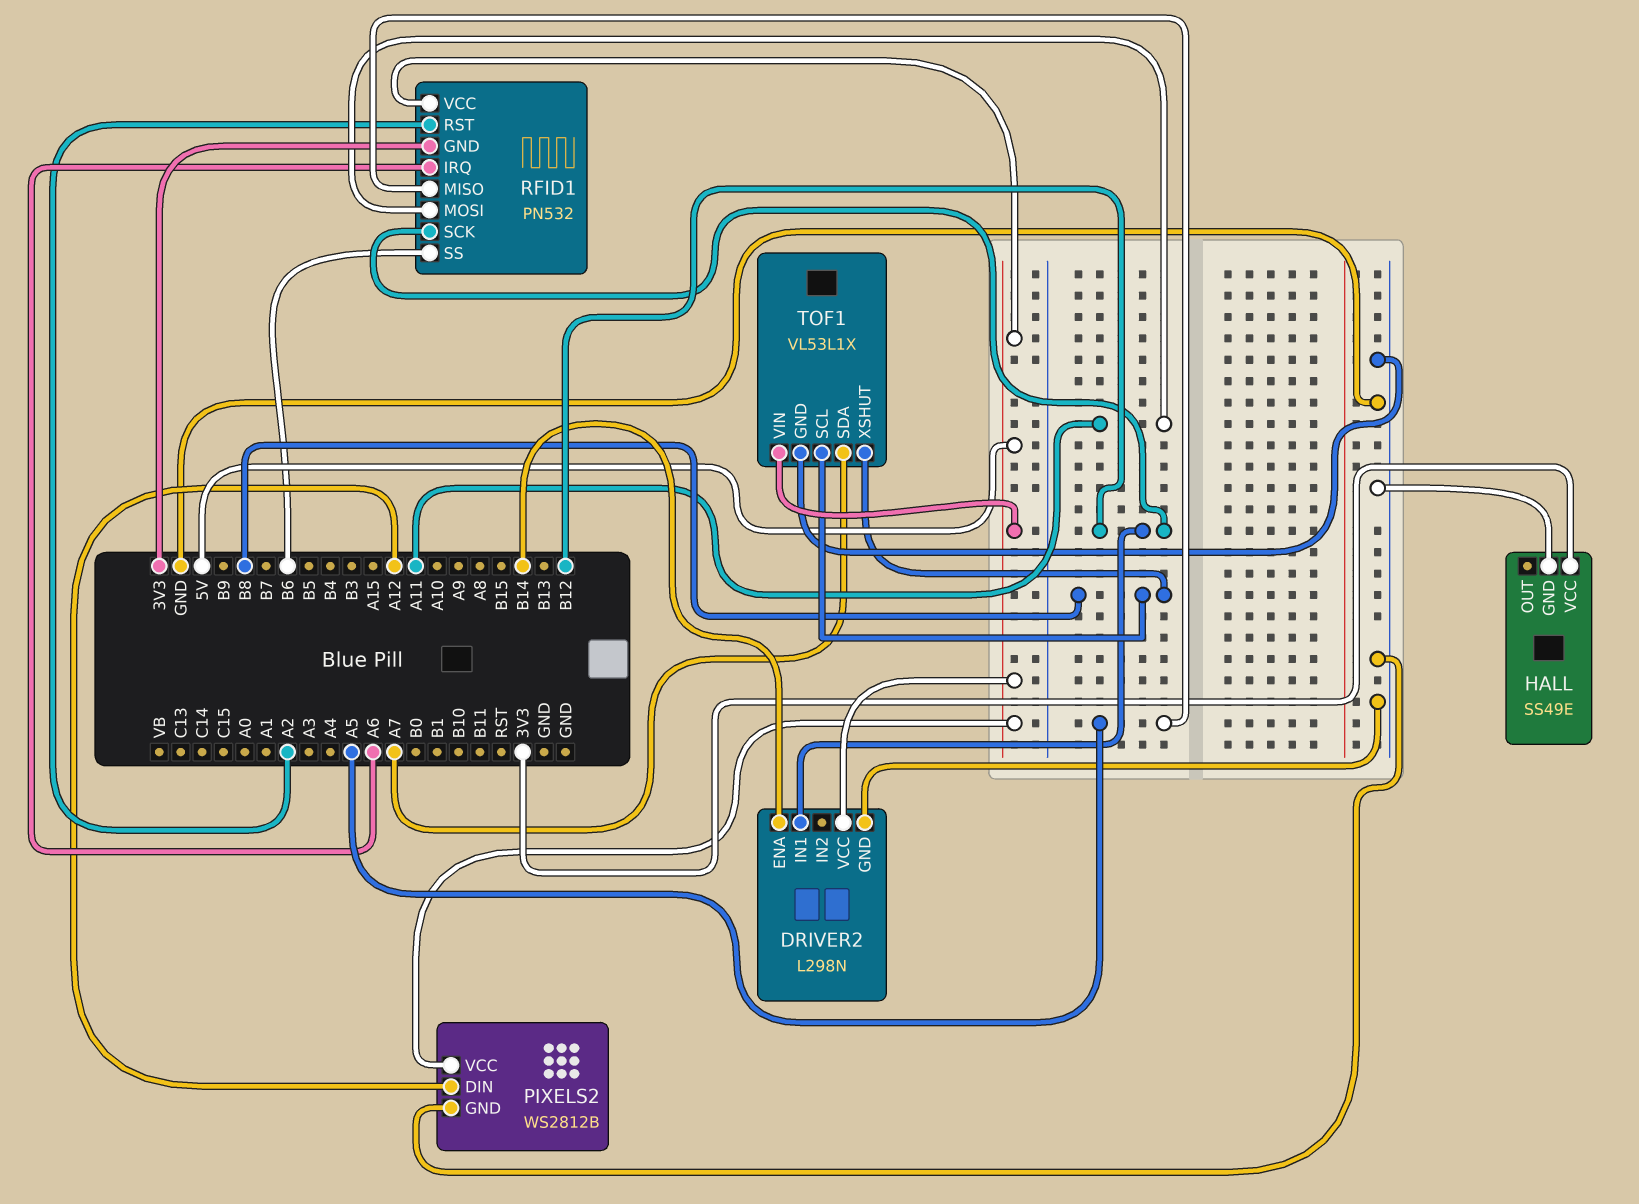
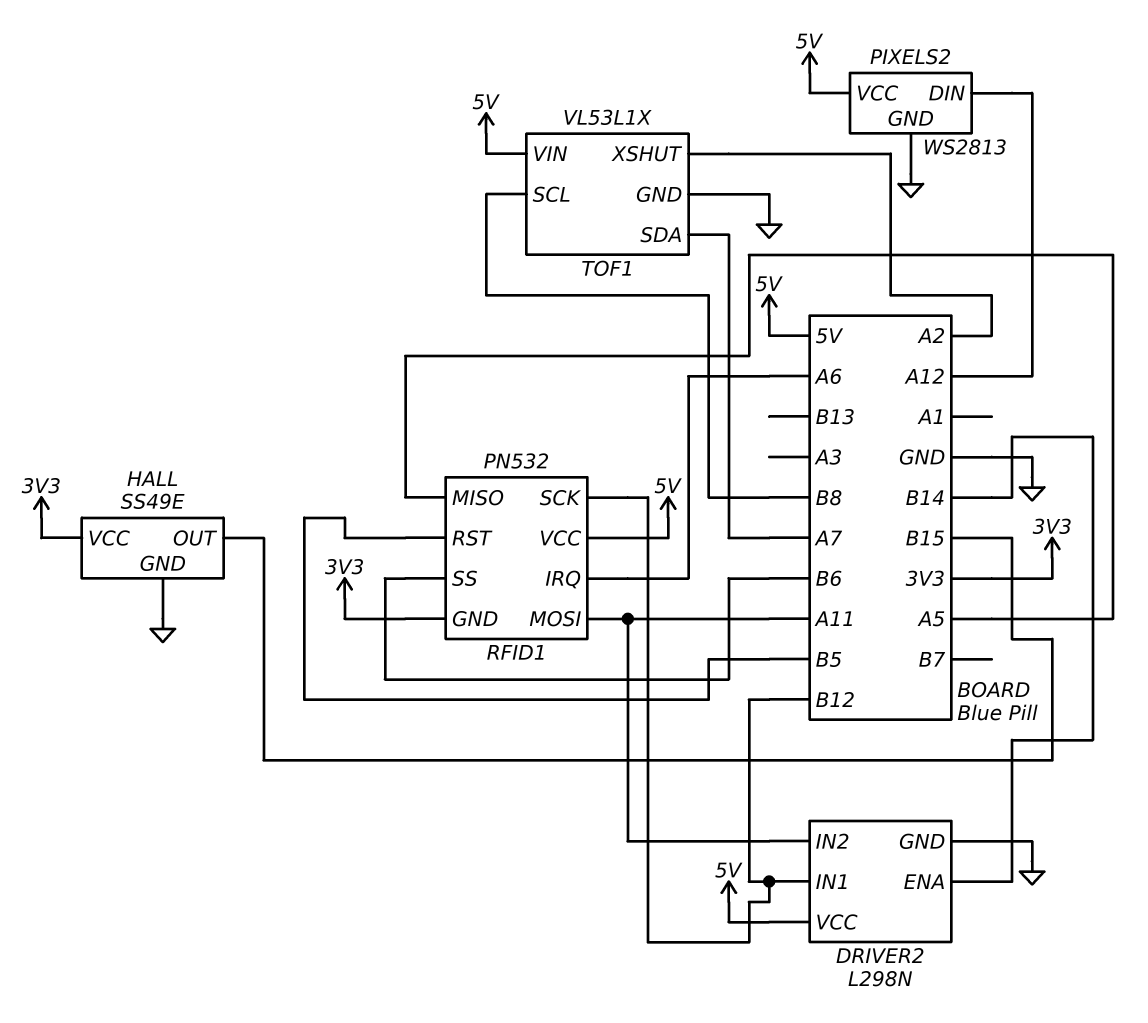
DRIVER2 pin IN2: none -> A11
HALL pin OUT: none -> B15
PIXELS2: WS2812B -> WS2813
RFID1 pin RST: A2 -> B5
TOF1 pin XSHUT: B8 -> A2

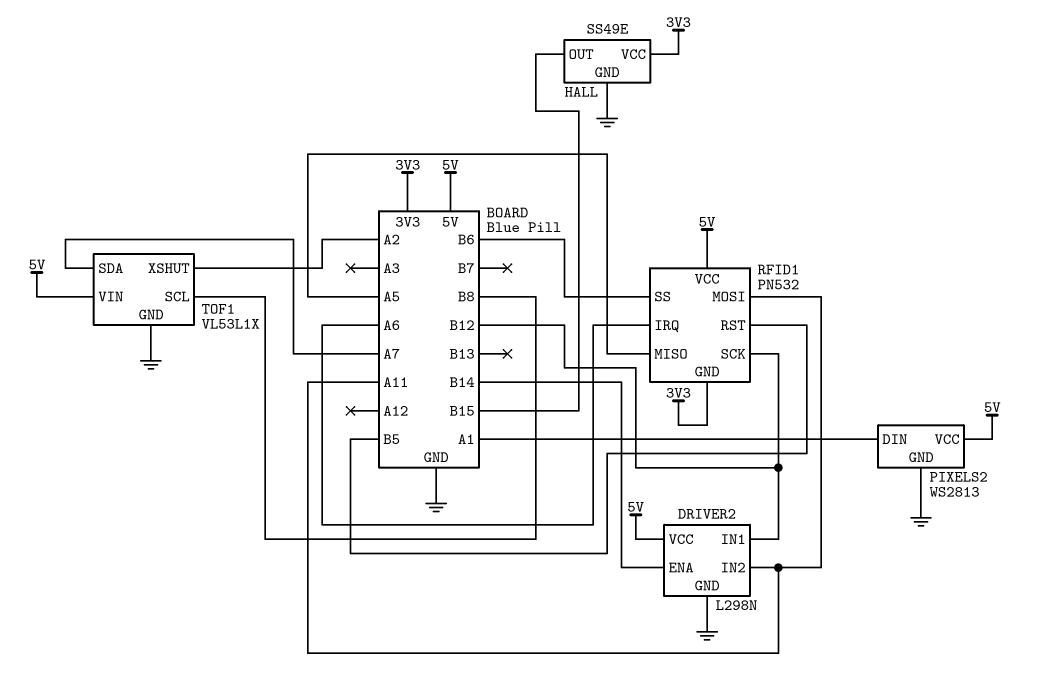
PIXELS2 pin DIN: A12 -> A1

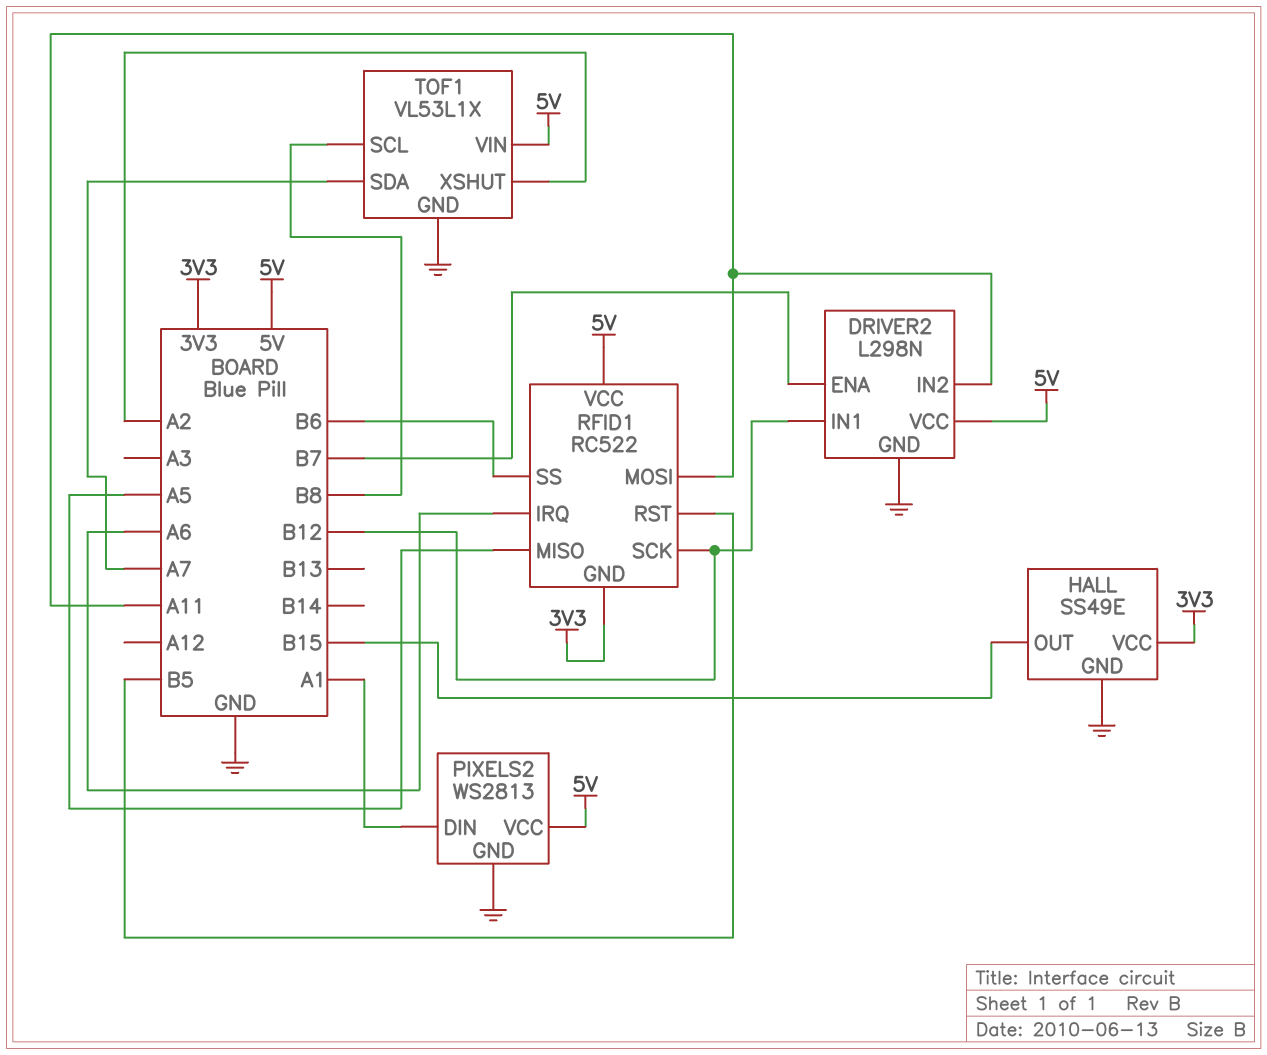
DRIVER2 pin ENA: B14 -> B7
RFID1: PN532 -> RC522

